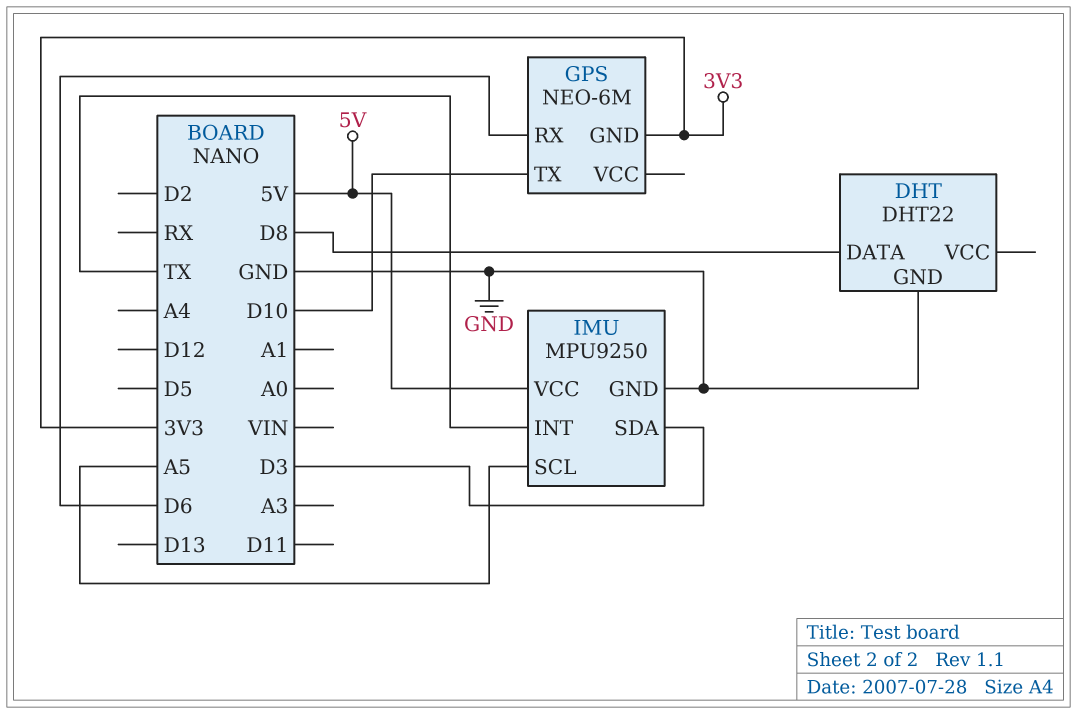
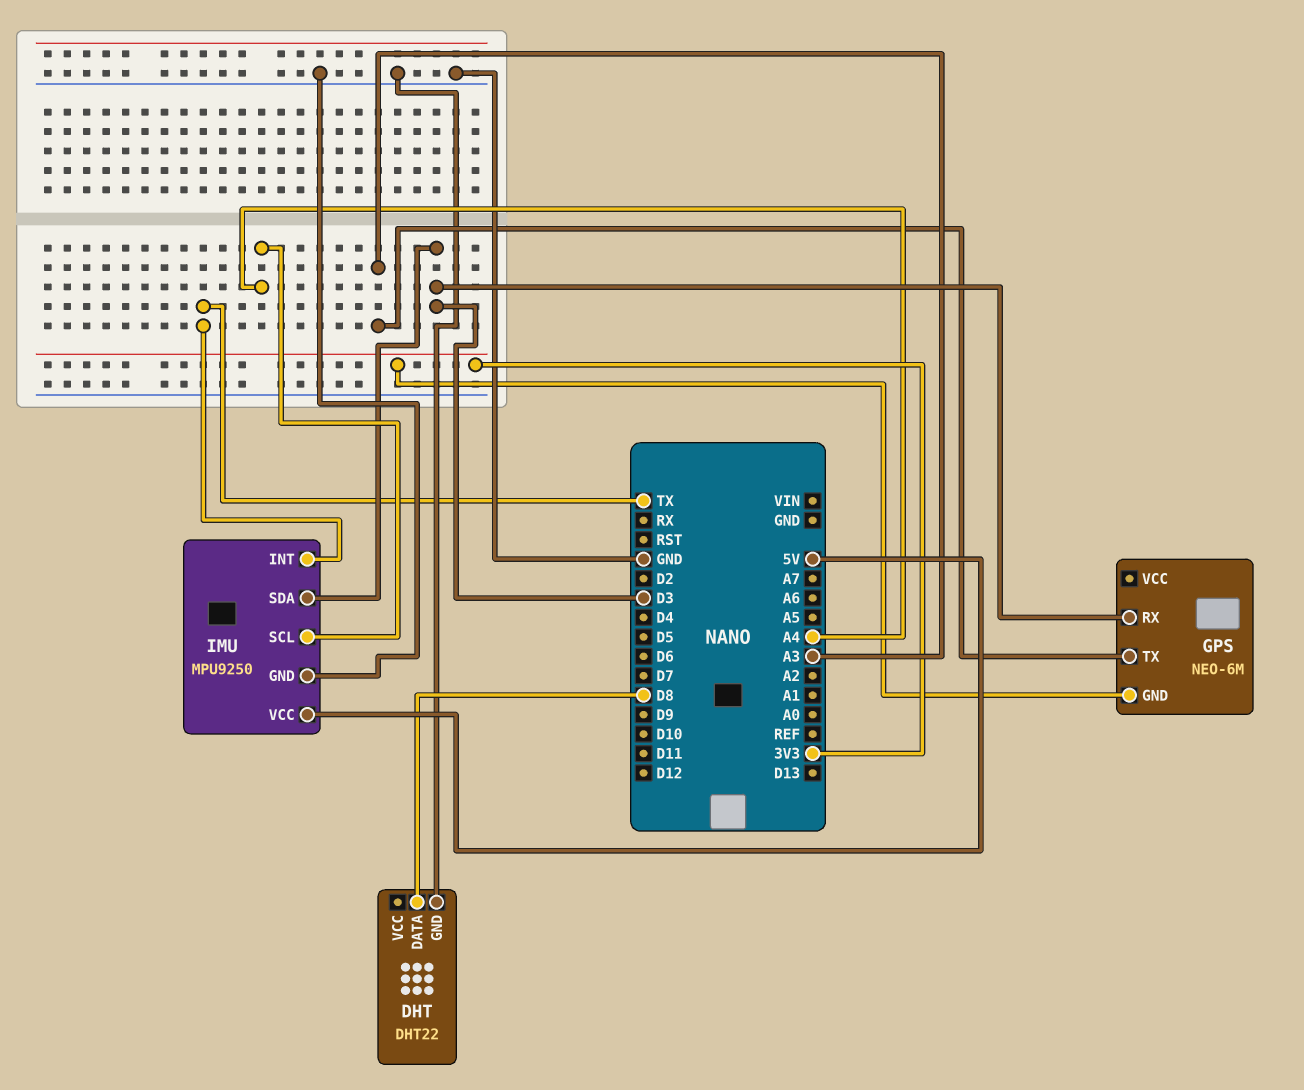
GPS pin RX: D6 -> D3
GPS pin TX: D10 -> A3
IMU pin SCL: A5 -> A4

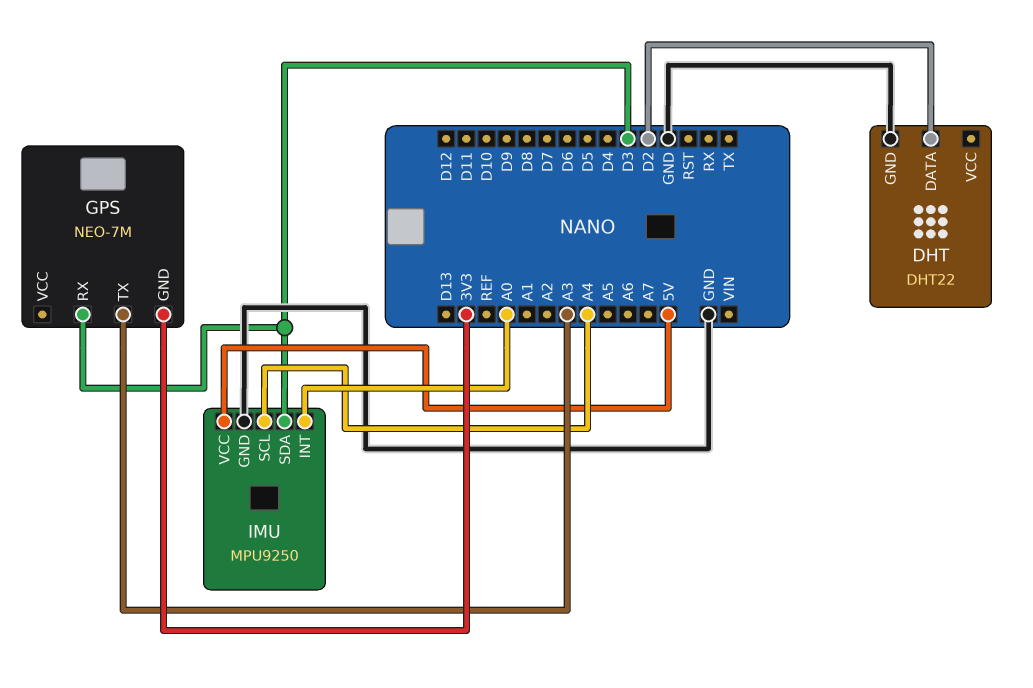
DHT pin DATA: D8 -> D2
GPS: NEO-6M -> NEO-7M
IMU pin INT: TX -> A0

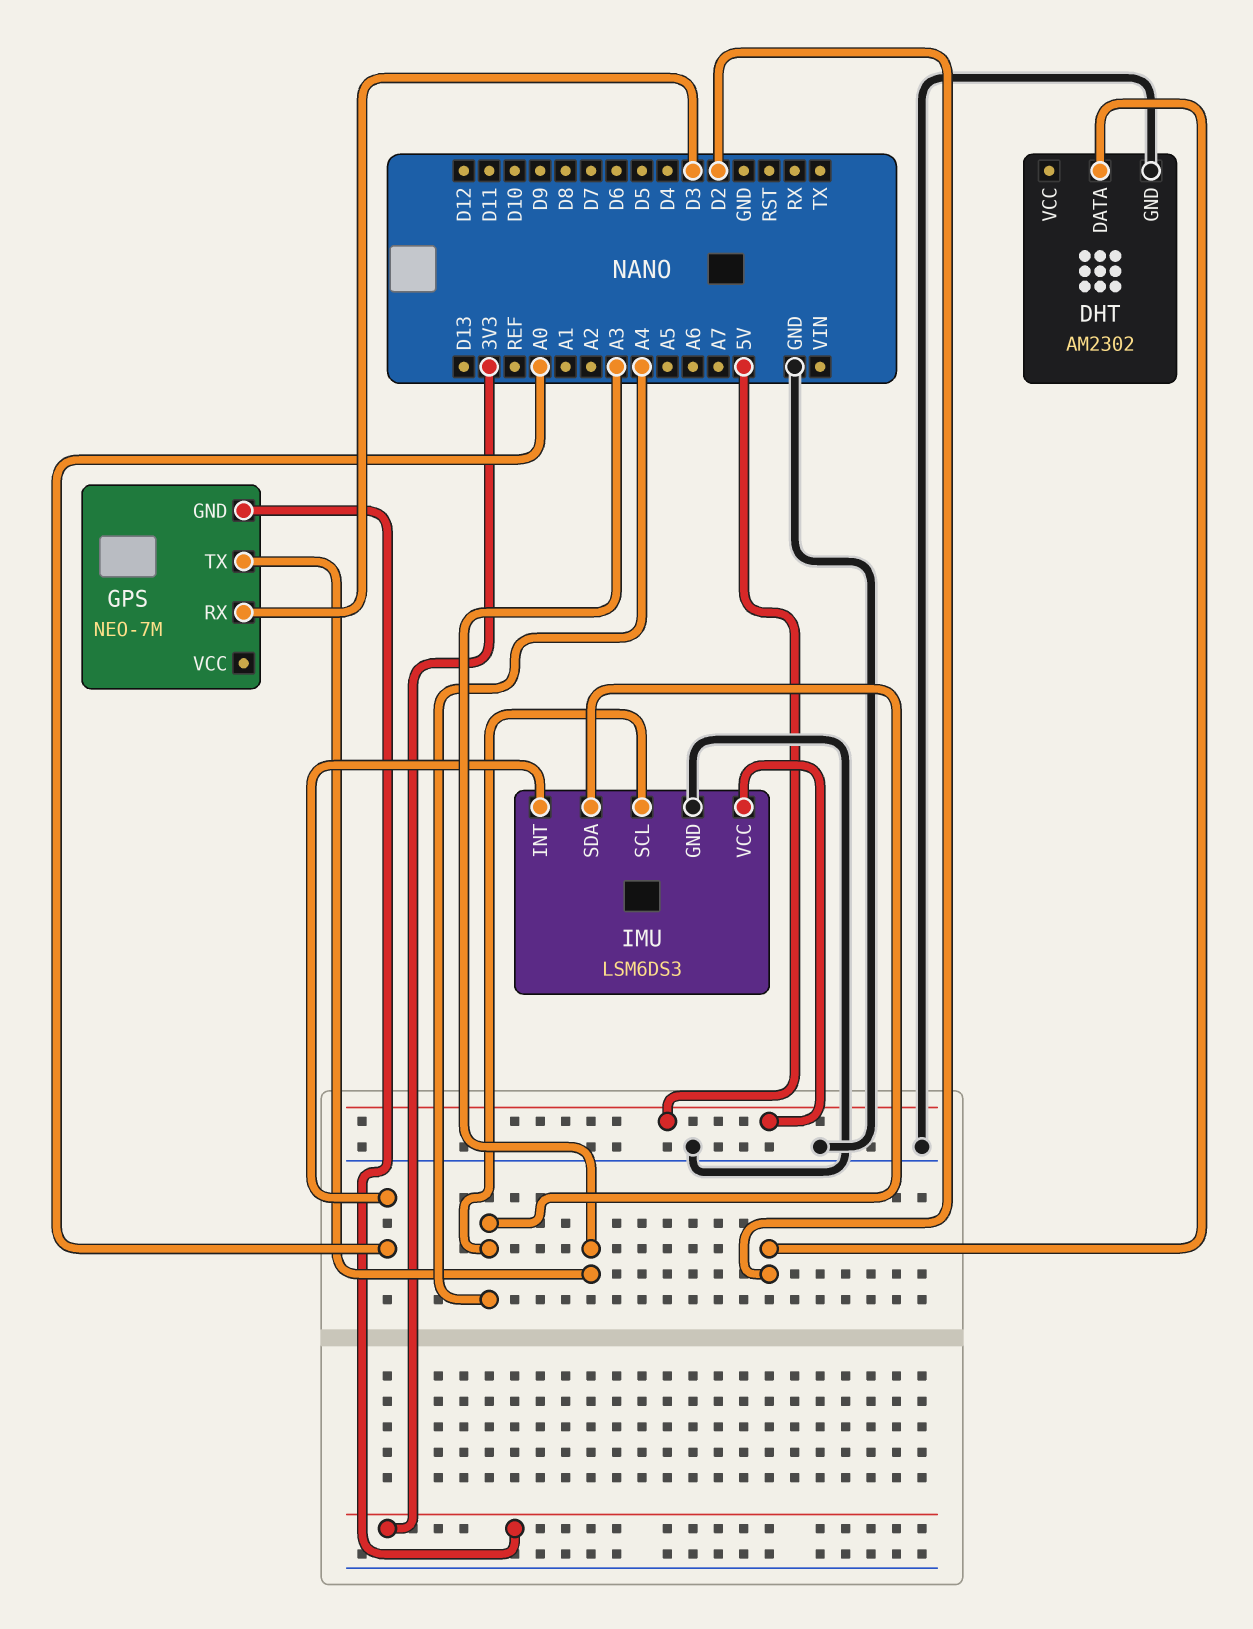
DHT: DHT22 -> AM2302
IMU: MPU9250 -> LSM6DS3
IMU pin SDA: D3 -> A4

